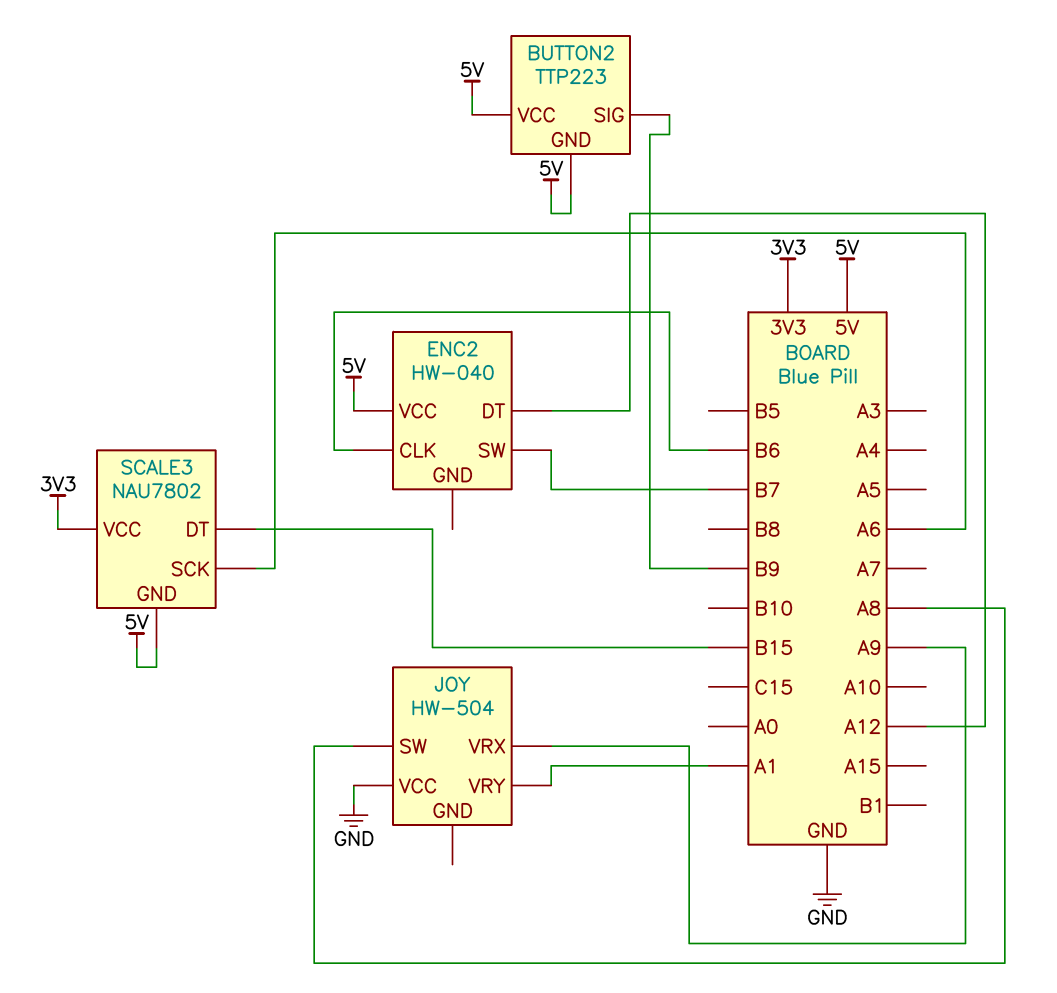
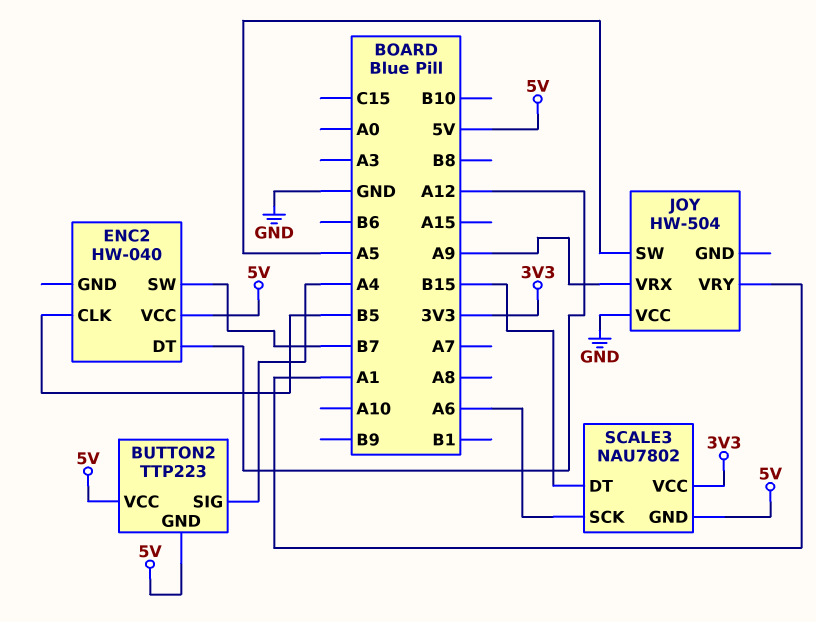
BUTTON2 pin SIG: B9 -> A4
ENC2 pin CLK: B6 -> B5
JOY pin SW: A8 -> A5

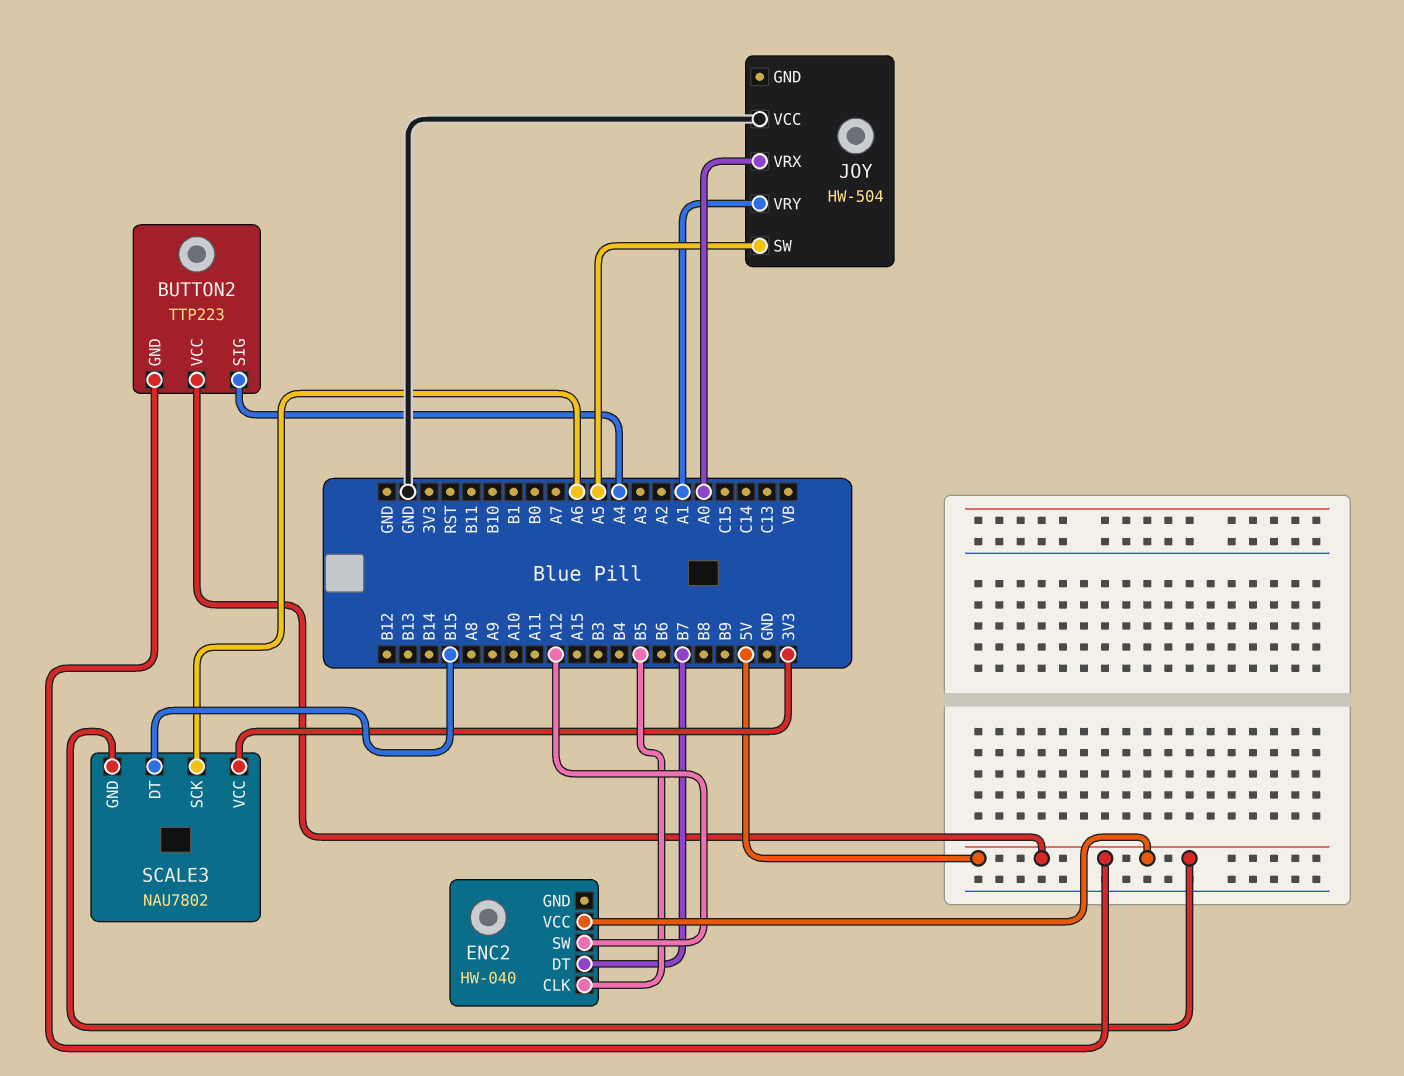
ENC2 pin DT: A12 -> B7
ENC2 pin SW: B7 -> A12
JOY pin VRX: A9 -> A0

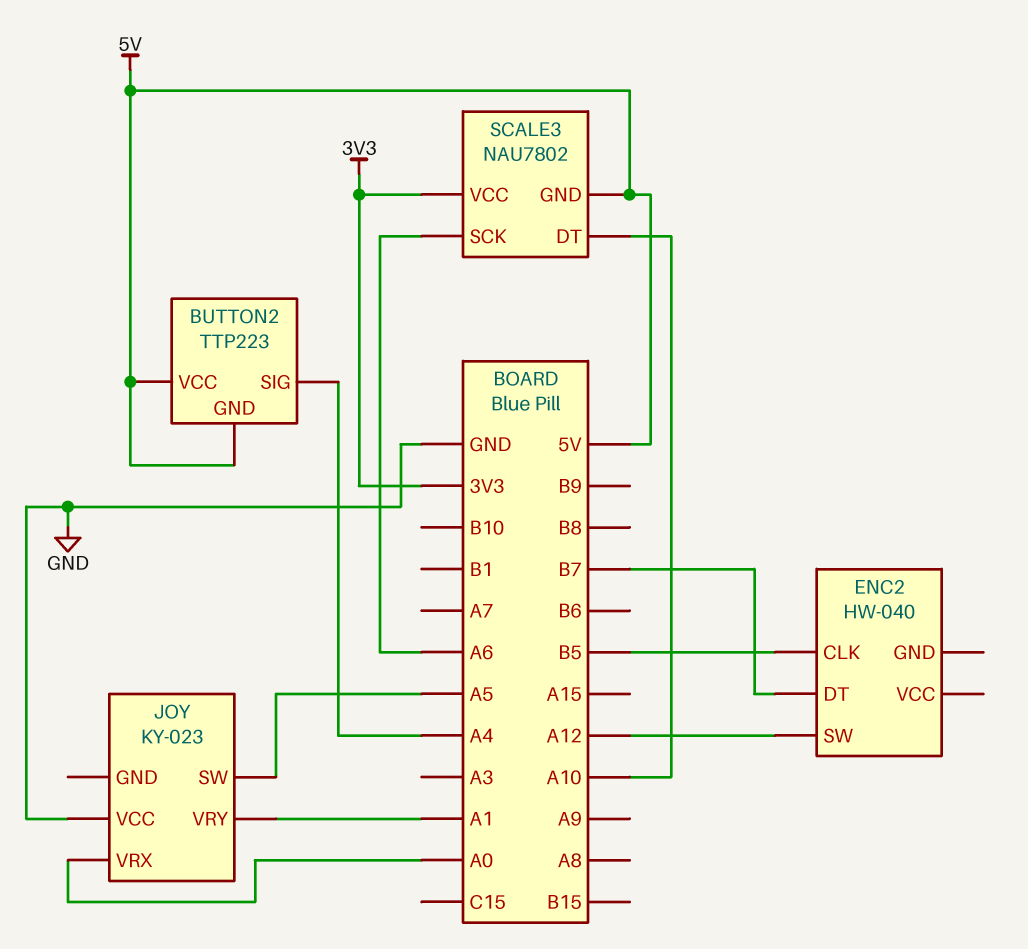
ENC2 pin VCC: 5V -> none
JOY: HW-504 -> KY-023
SCALE3 pin DT: B15 -> A10

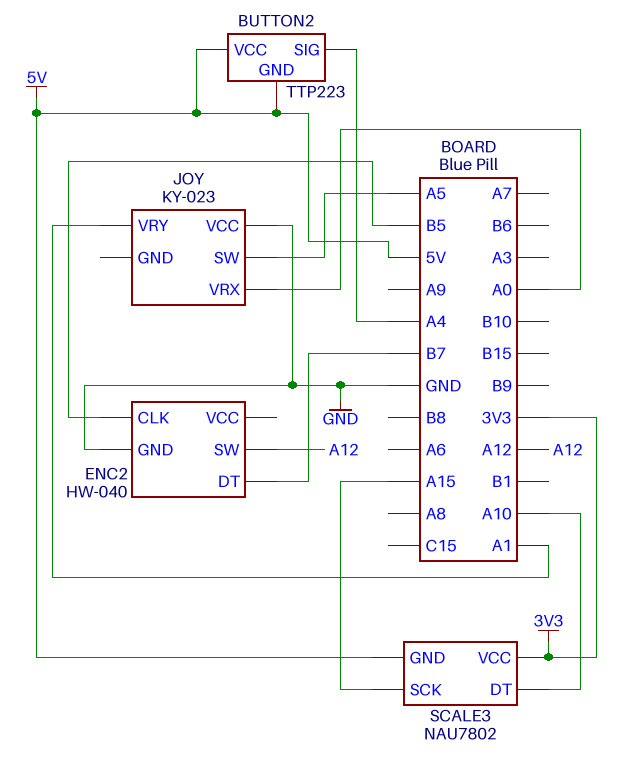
ENC2 pin GND: none -> GND
SCALE3 pin SCK: A6 -> A15

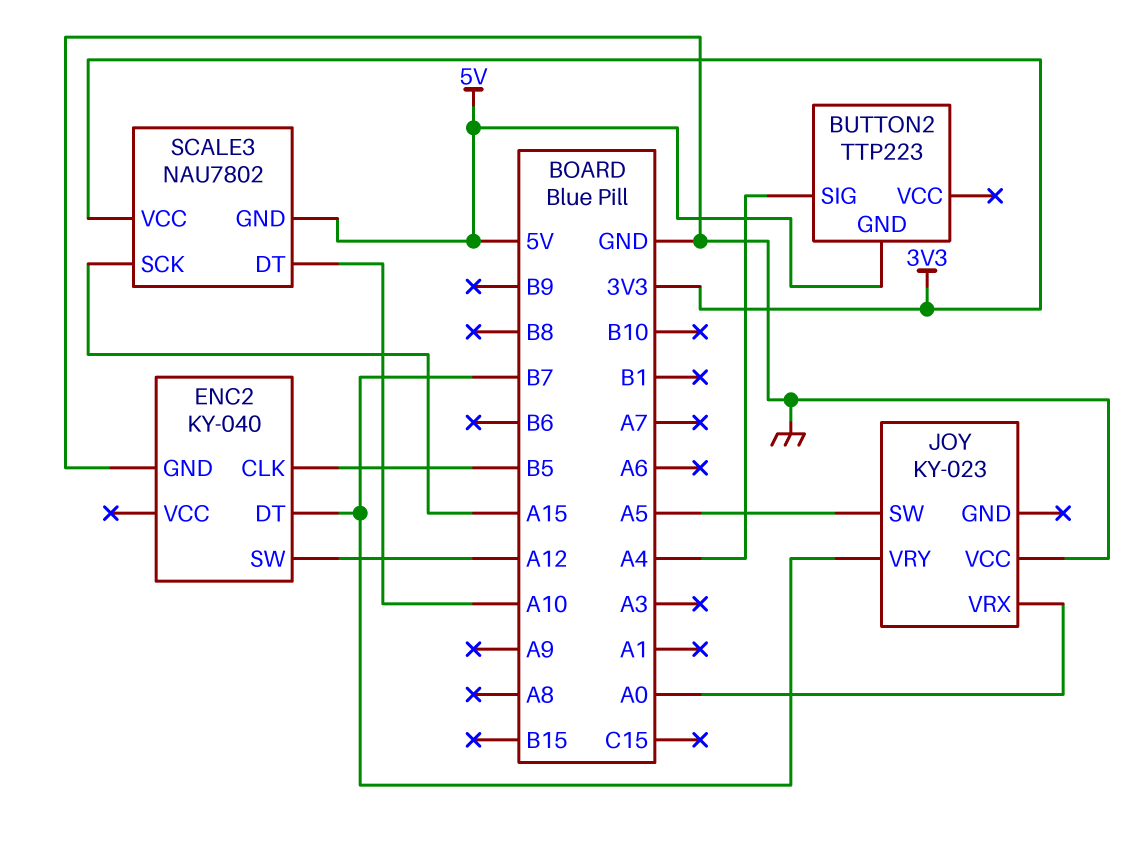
BUTTON2 pin VCC: 5V -> none
ENC2: HW-040 -> KY-040
JOY pin VRY: A1 -> B7

